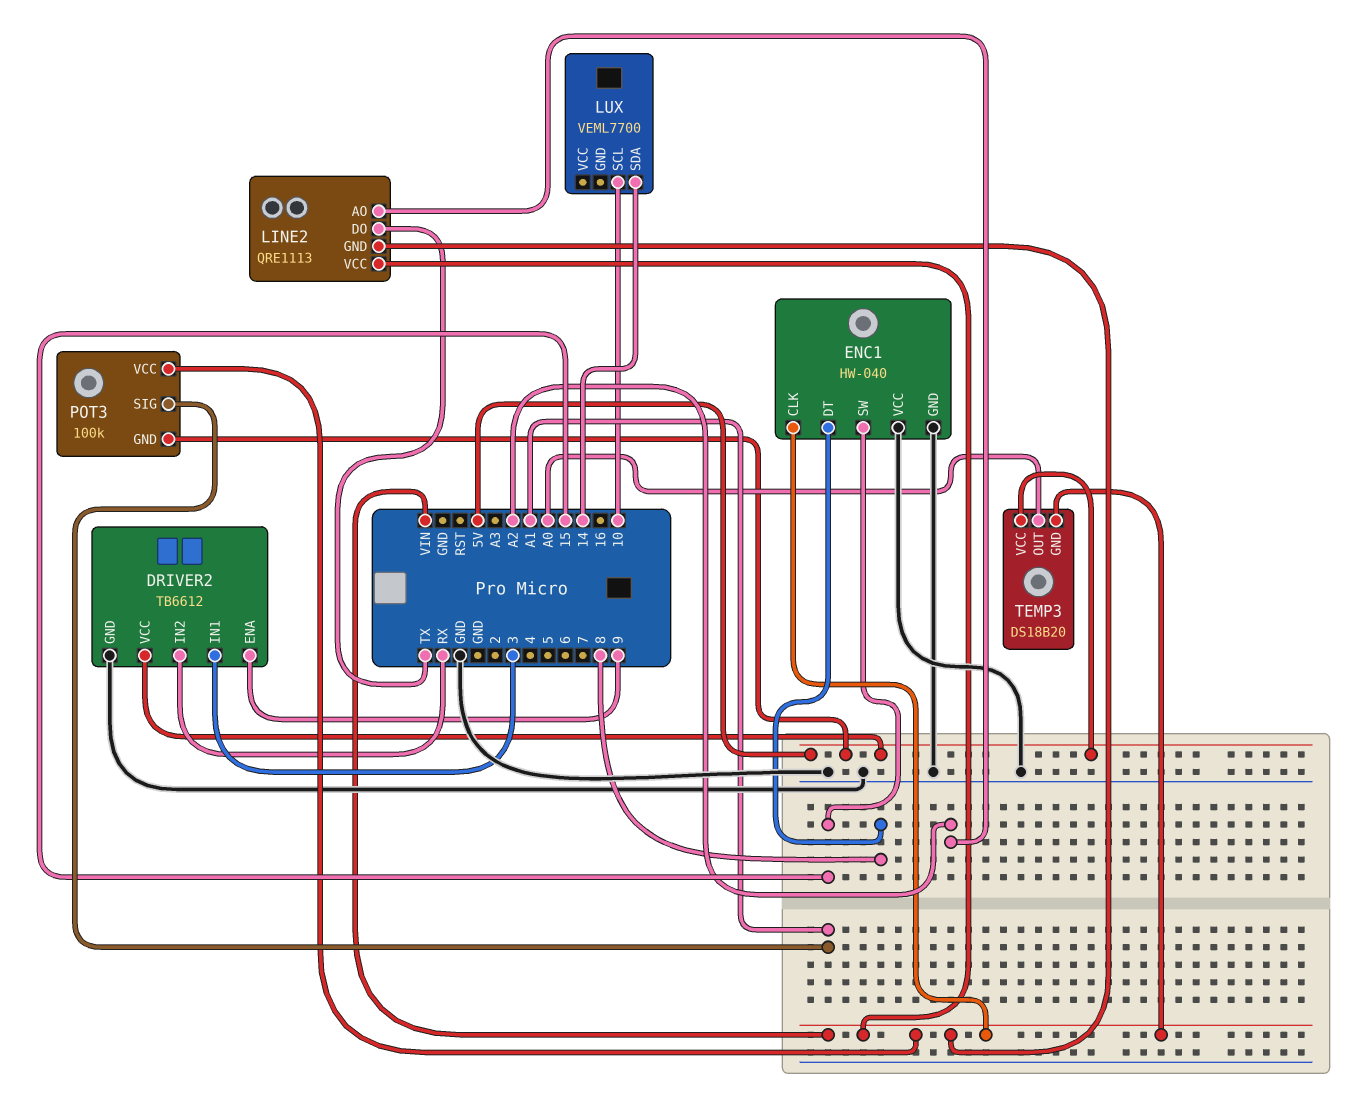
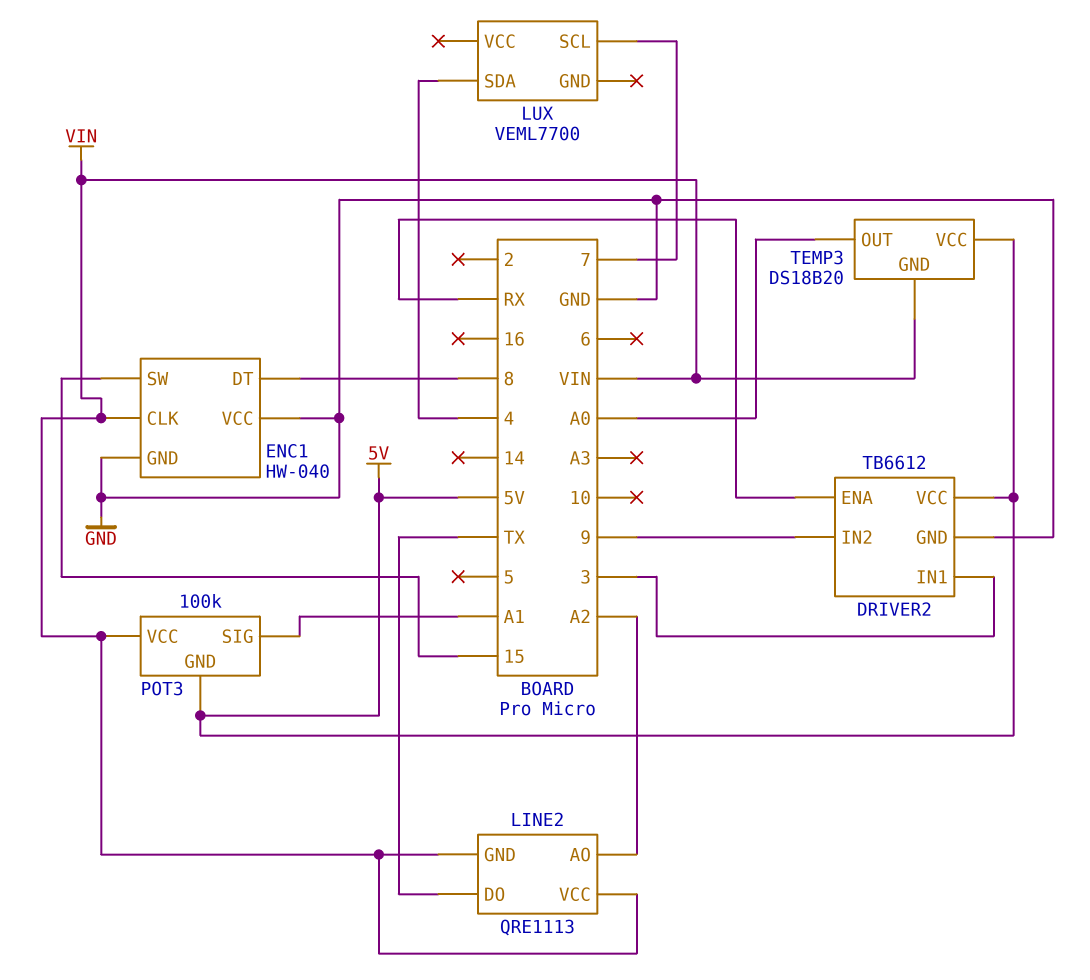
DRIVER2 pin ENA: 9 -> RX
DRIVER2 pin IN2: RX -> 9
LUX pin SCL: 10 -> 7
LUX pin SDA: 14 -> 4

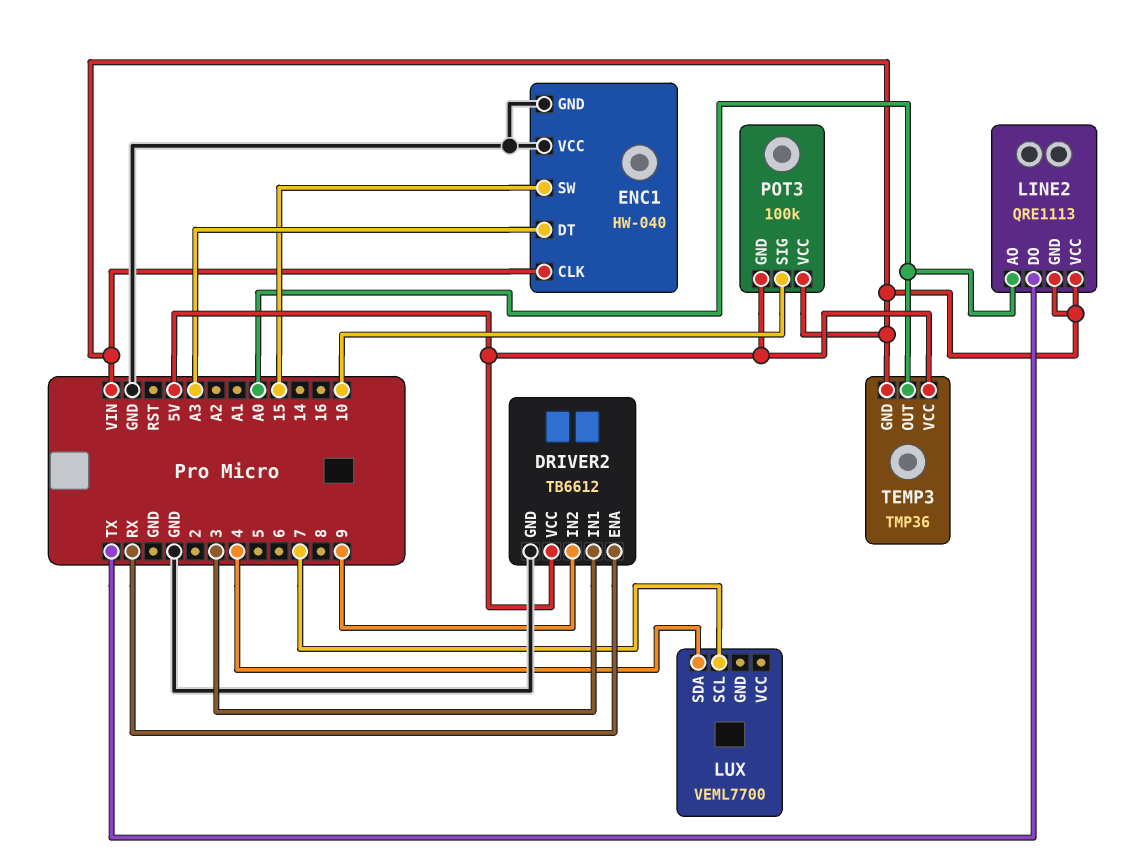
ENC1 pin DT: 8 -> A3
LINE2 pin AO: A2 -> A0
POT3 pin SIG: A1 -> 10
TEMP3: DS18B20 -> TMP36

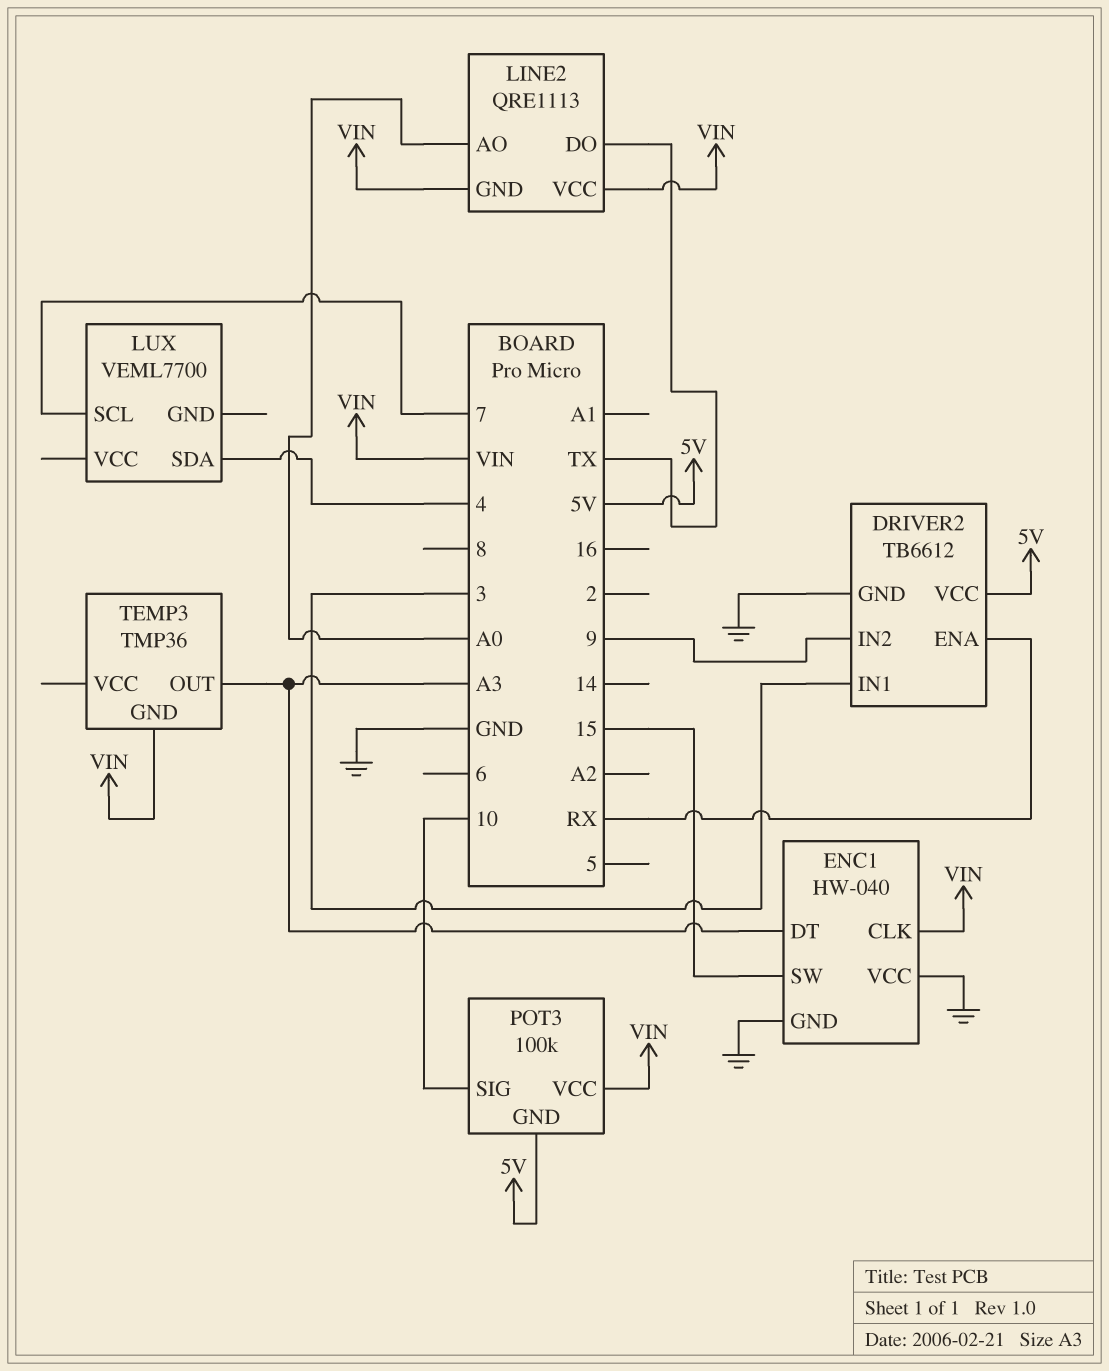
TEMP3 pin OUT: A0 -> A3
TEMP3 pin VCC: 5V -> none

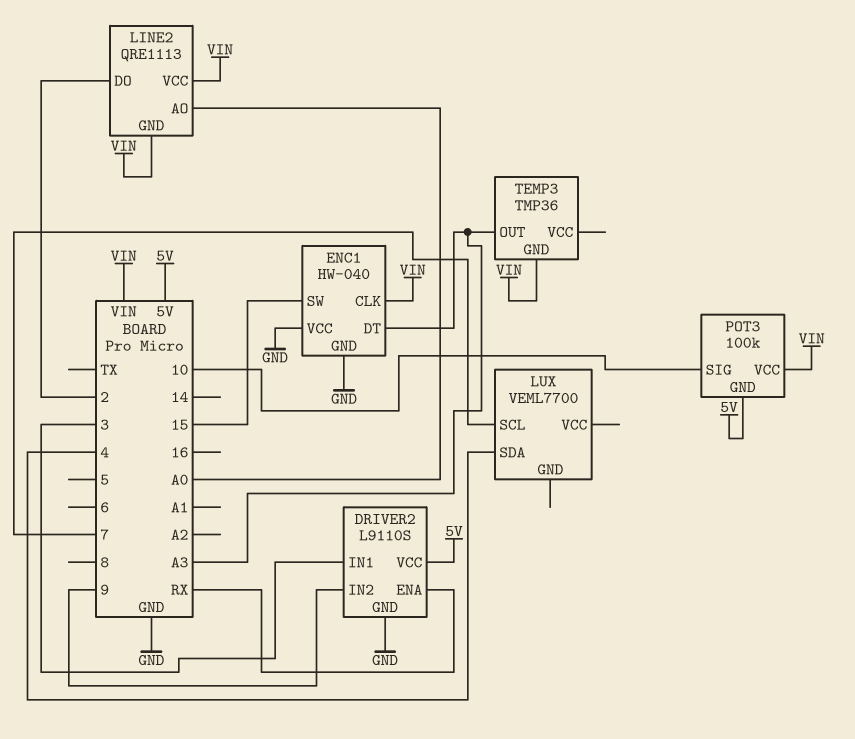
DRIVER2: TB6612 -> L9110S
LINE2 pin DO: TX -> 2

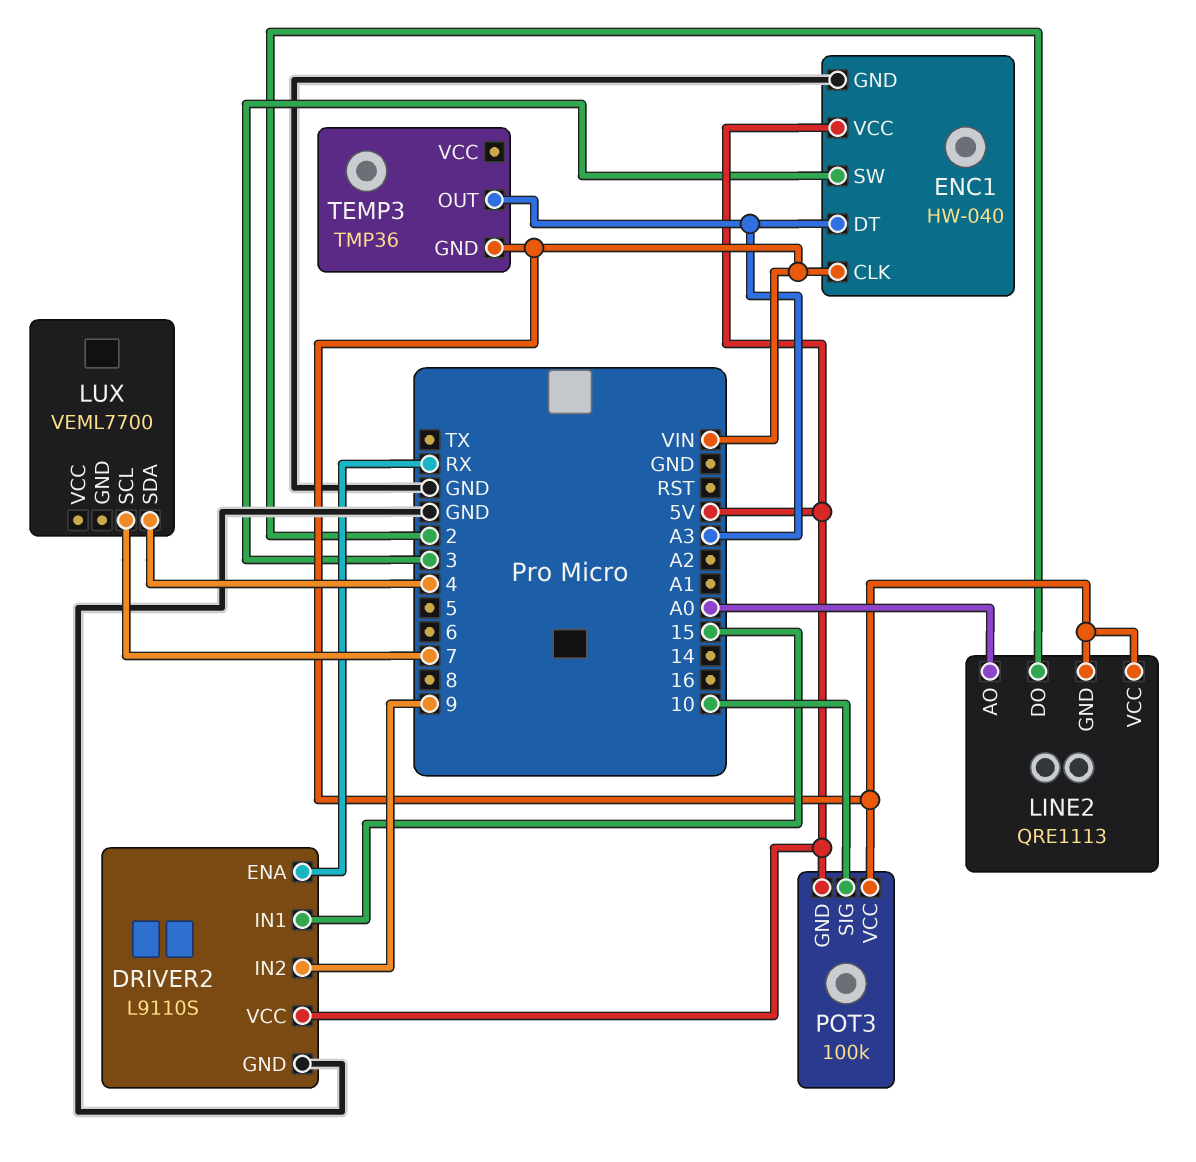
DRIVER2 pin IN1: 3 -> 15
ENC1 pin SW: 15 -> 3
ENC1 pin VCC: GND -> 5V

